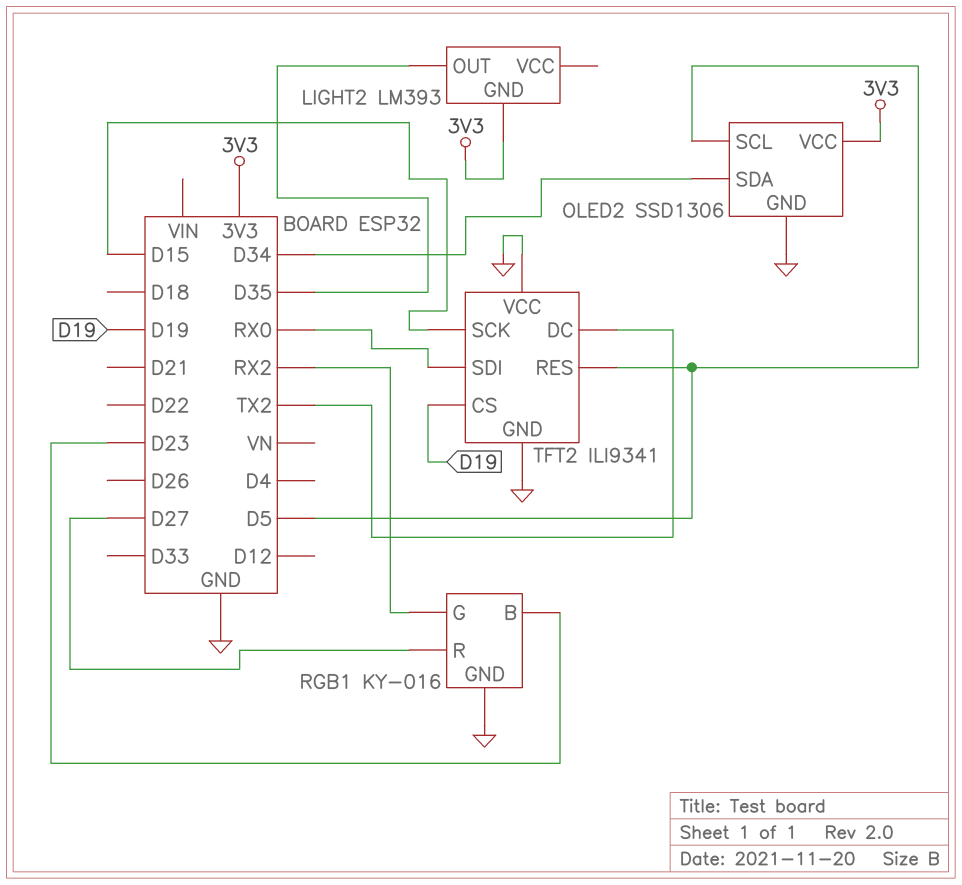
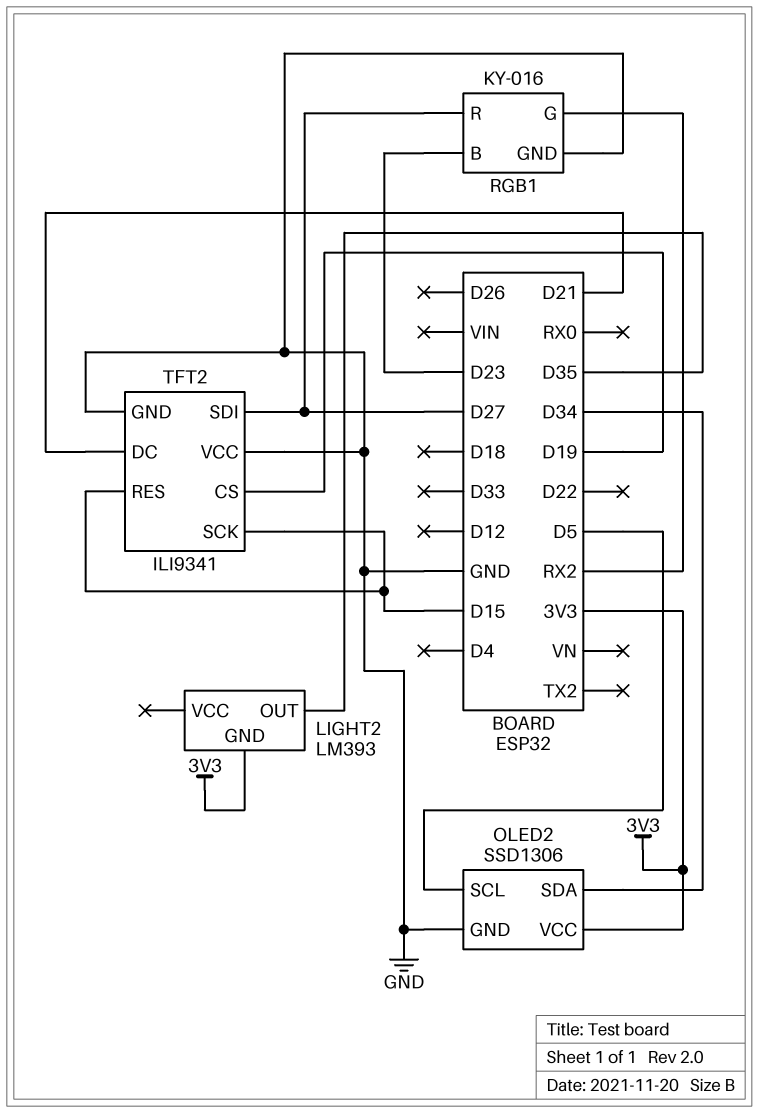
TFT2 pin DC: TX2 -> D21
TFT2 pin RES: D5 -> D15
TFT2 pin SDI: RX0 -> D27

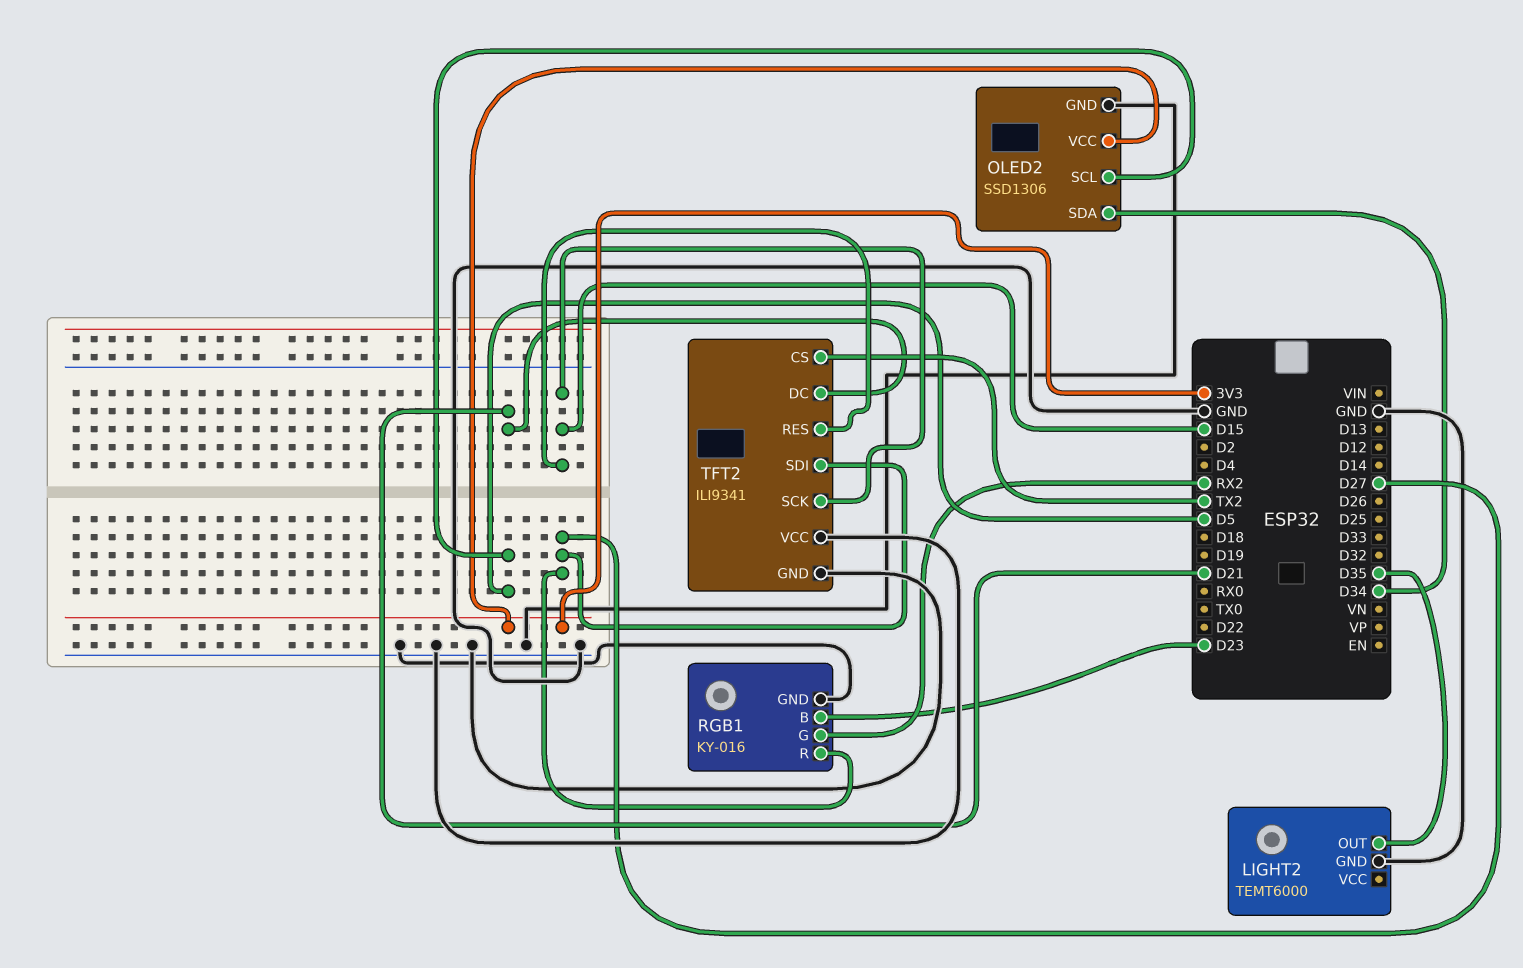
LIGHT2: LM393 -> TEMT6000
LIGHT2 pin GND: 3V3 -> GND
TFT2 pin CS: D19 -> TX2

